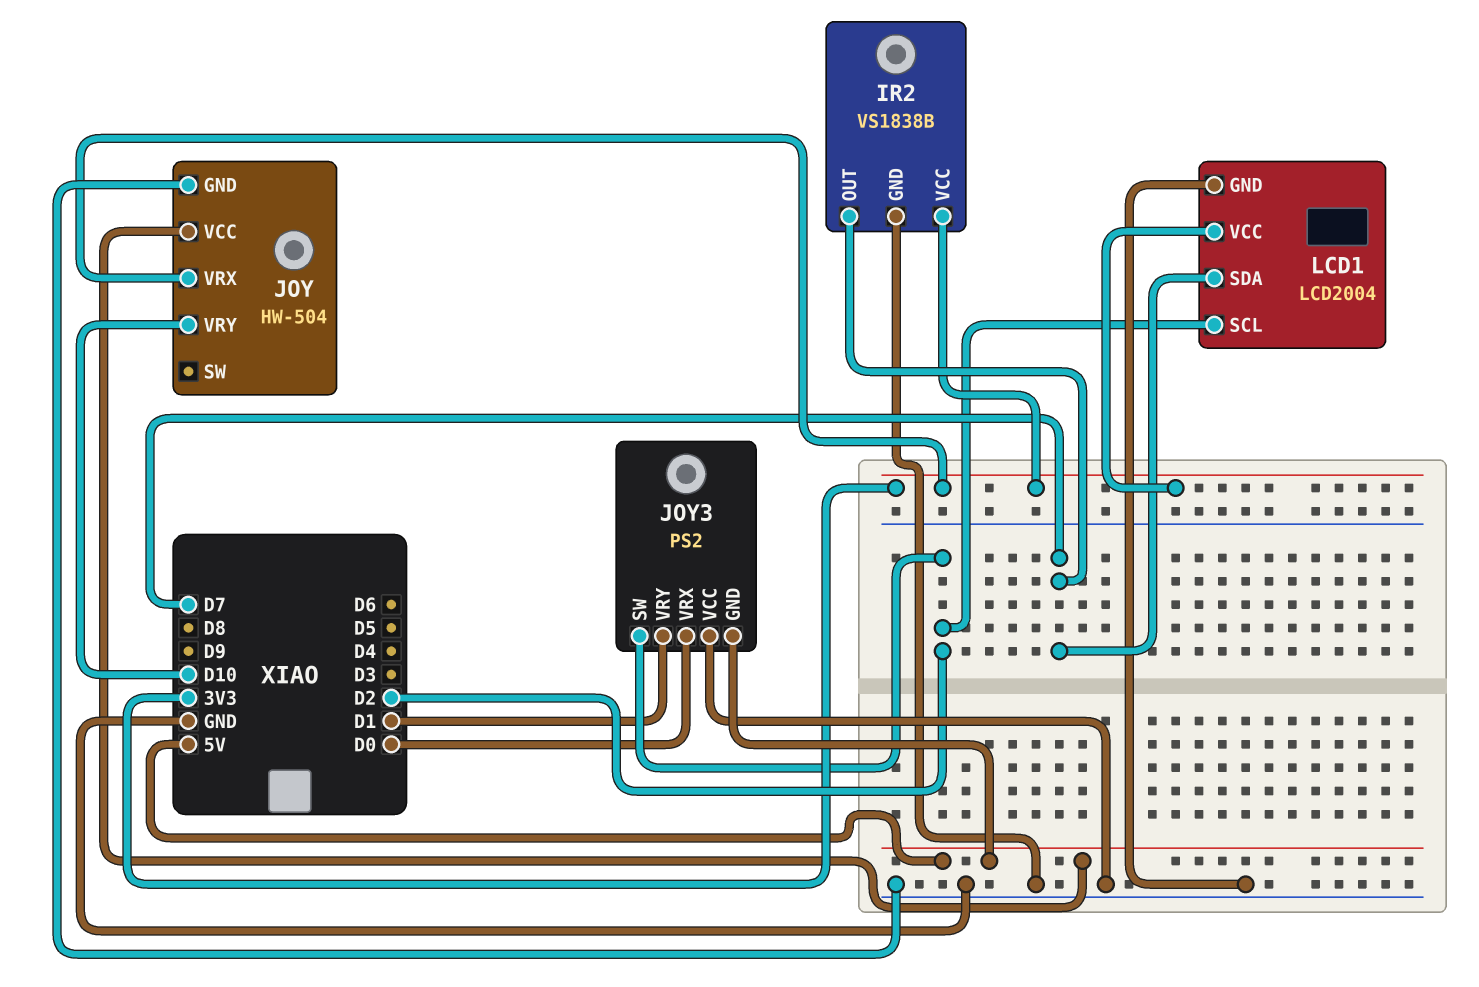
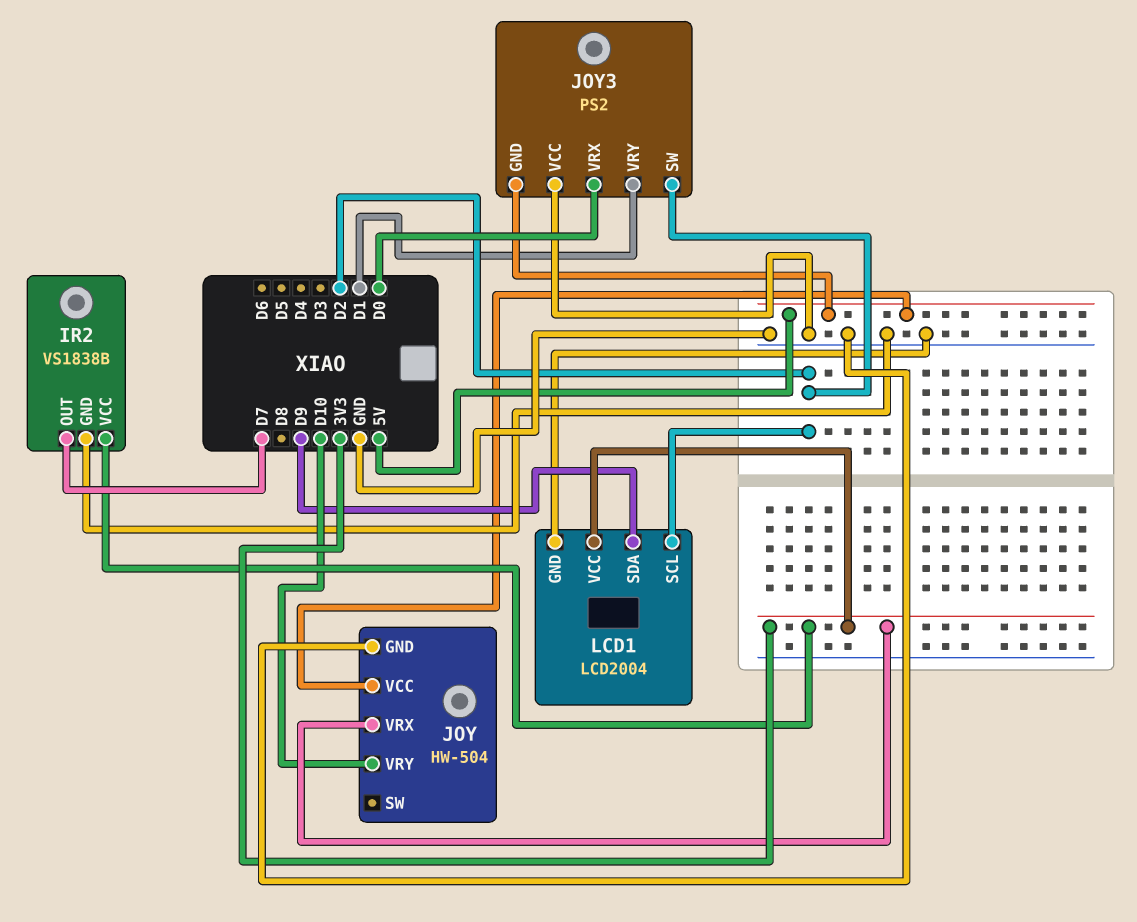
LCD1 pin SDA: D7 -> D9

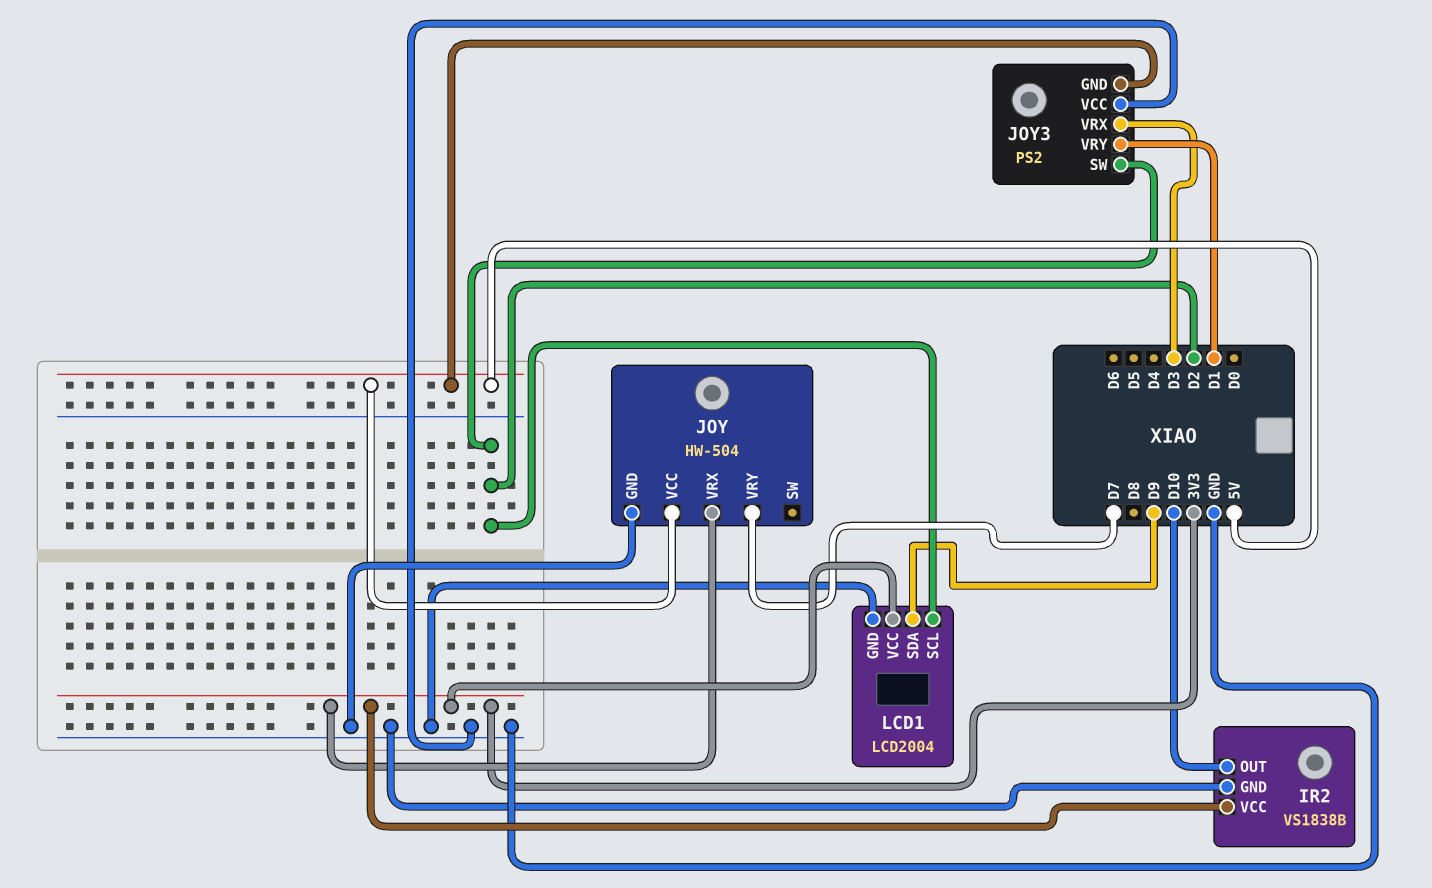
IR2 pin OUT: D7 -> D10
JOY pin VRY: D10 -> D7
JOY3 pin VRX: D0 -> D3

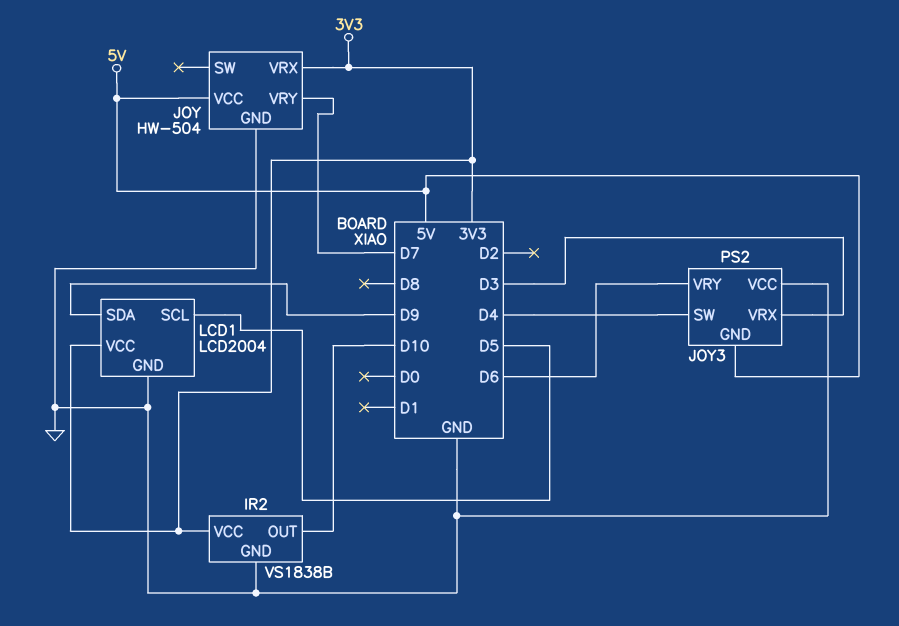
JOY3 pin SW: D2 -> D4
JOY3 pin VRY: D1 -> D6
LCD1 pin SCL: D2 -> D5

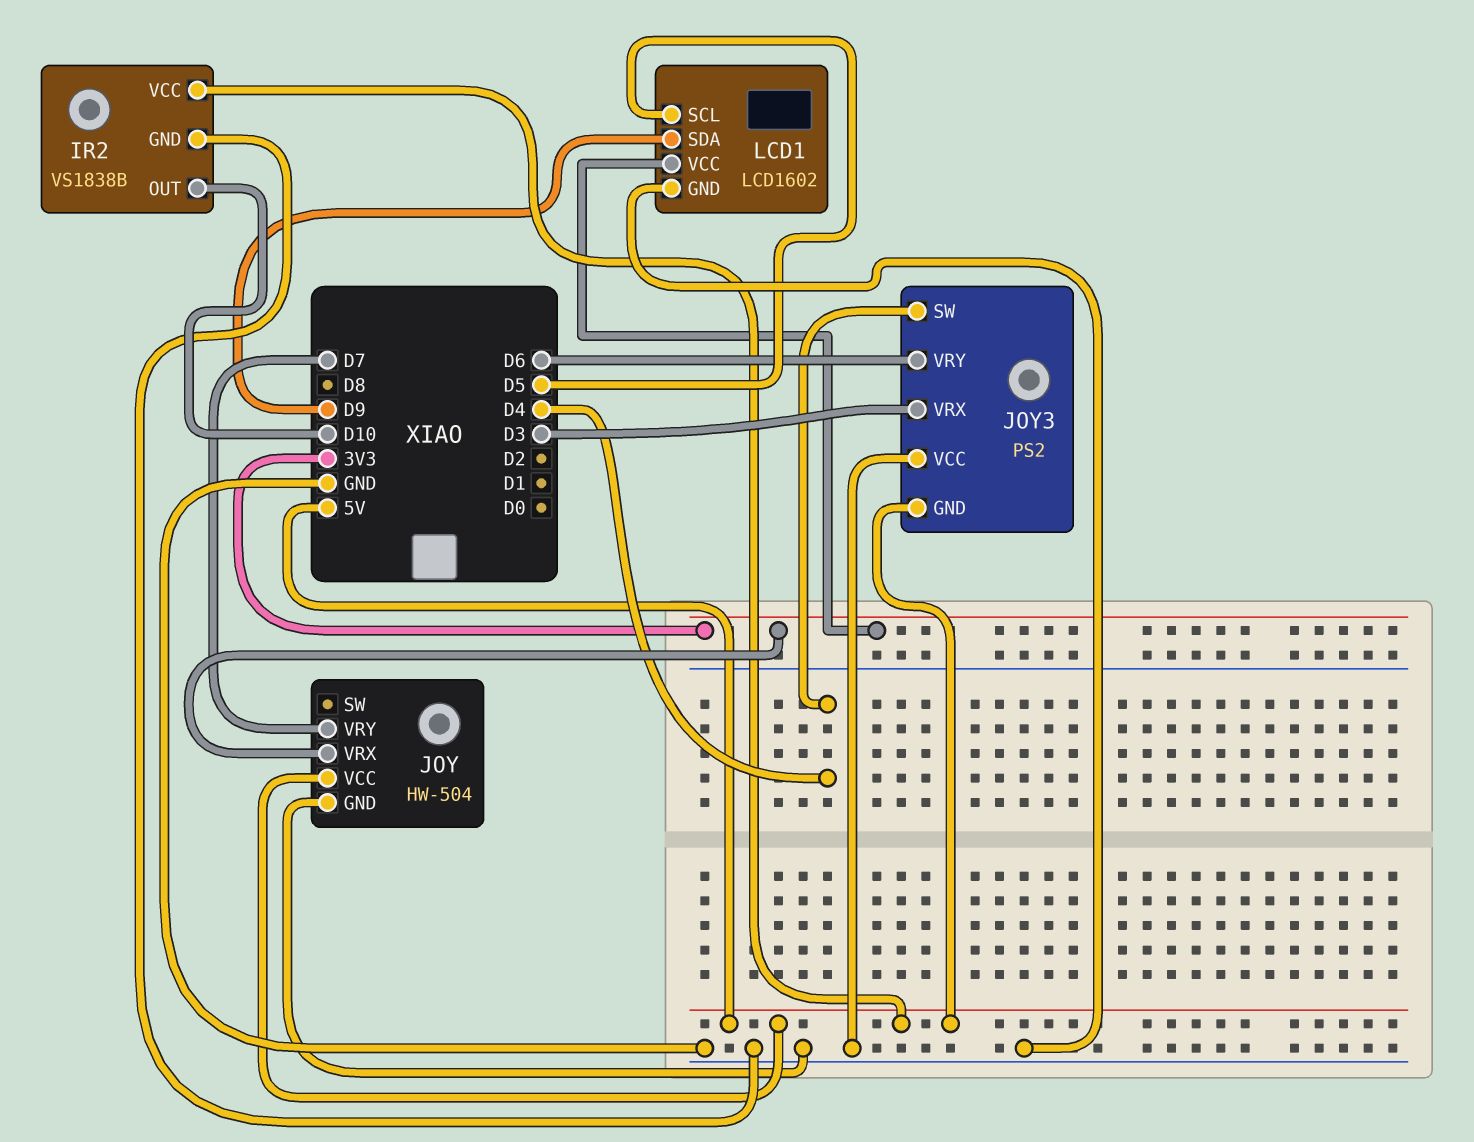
IR2 pin VCC: 3V3 -> 5V
LCD1: LCD2004 -> LCD1602

